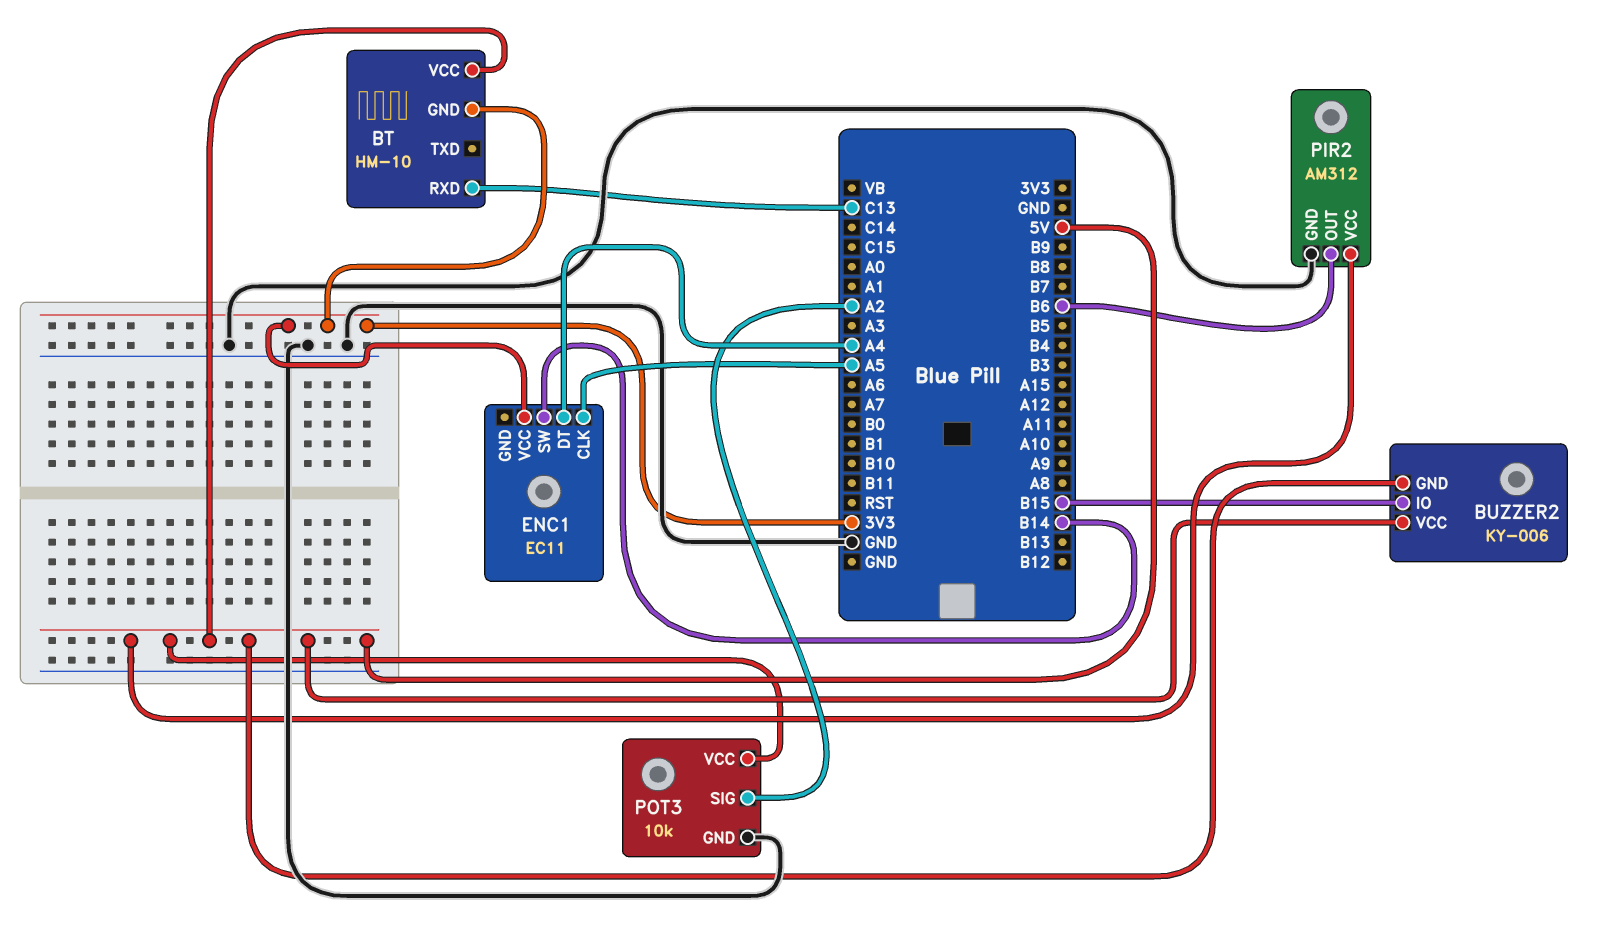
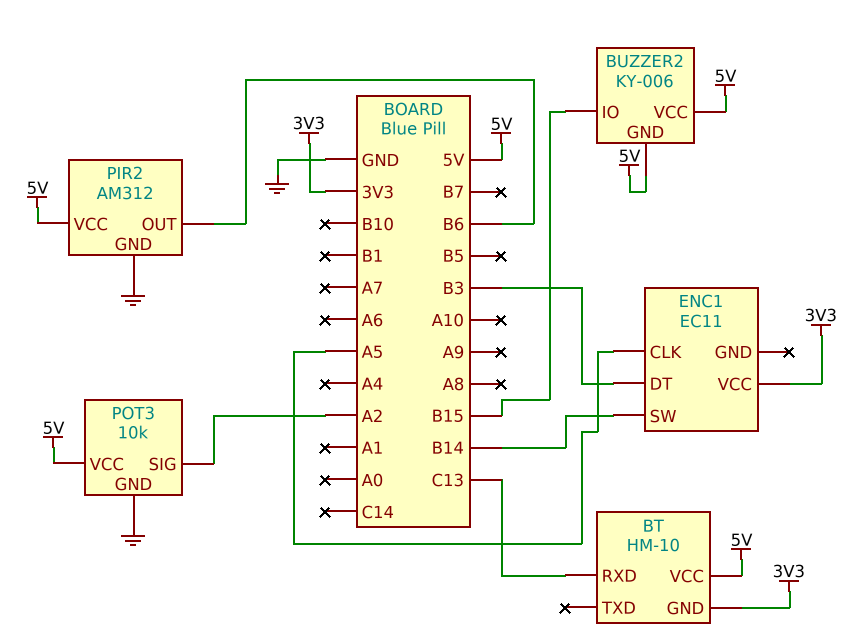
ENC1 pin DT: A4 -> B3

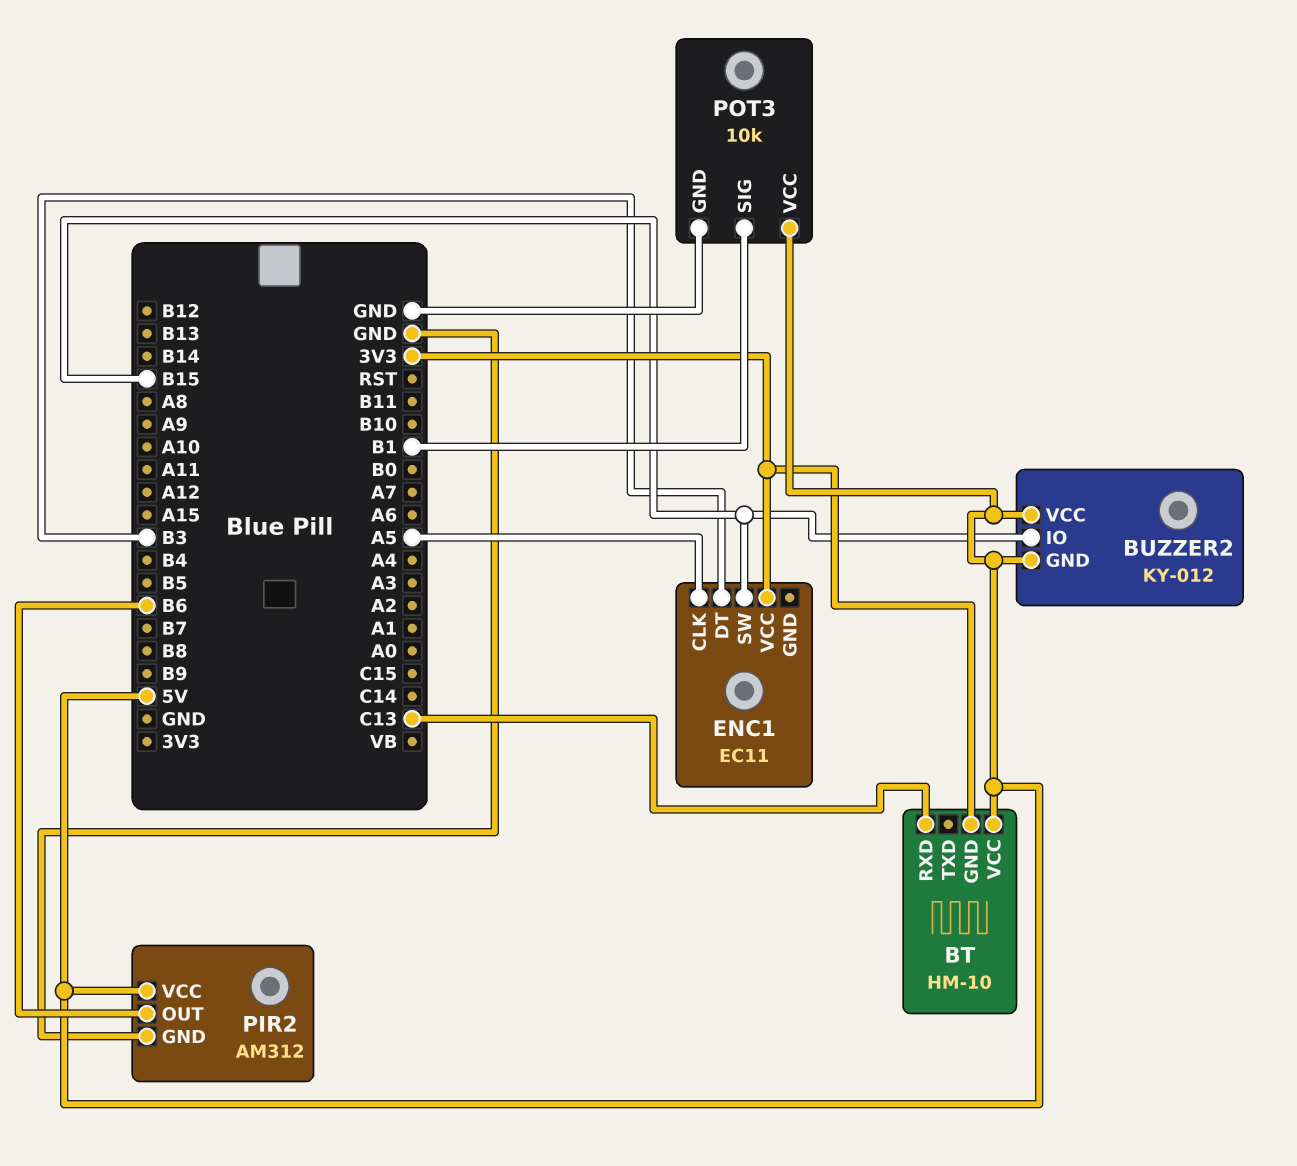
BUZZER2: KY-006 -> KY-012
ENC1 pin SW: B14 -> B15
POT3 pin SIG: A2 -> B1

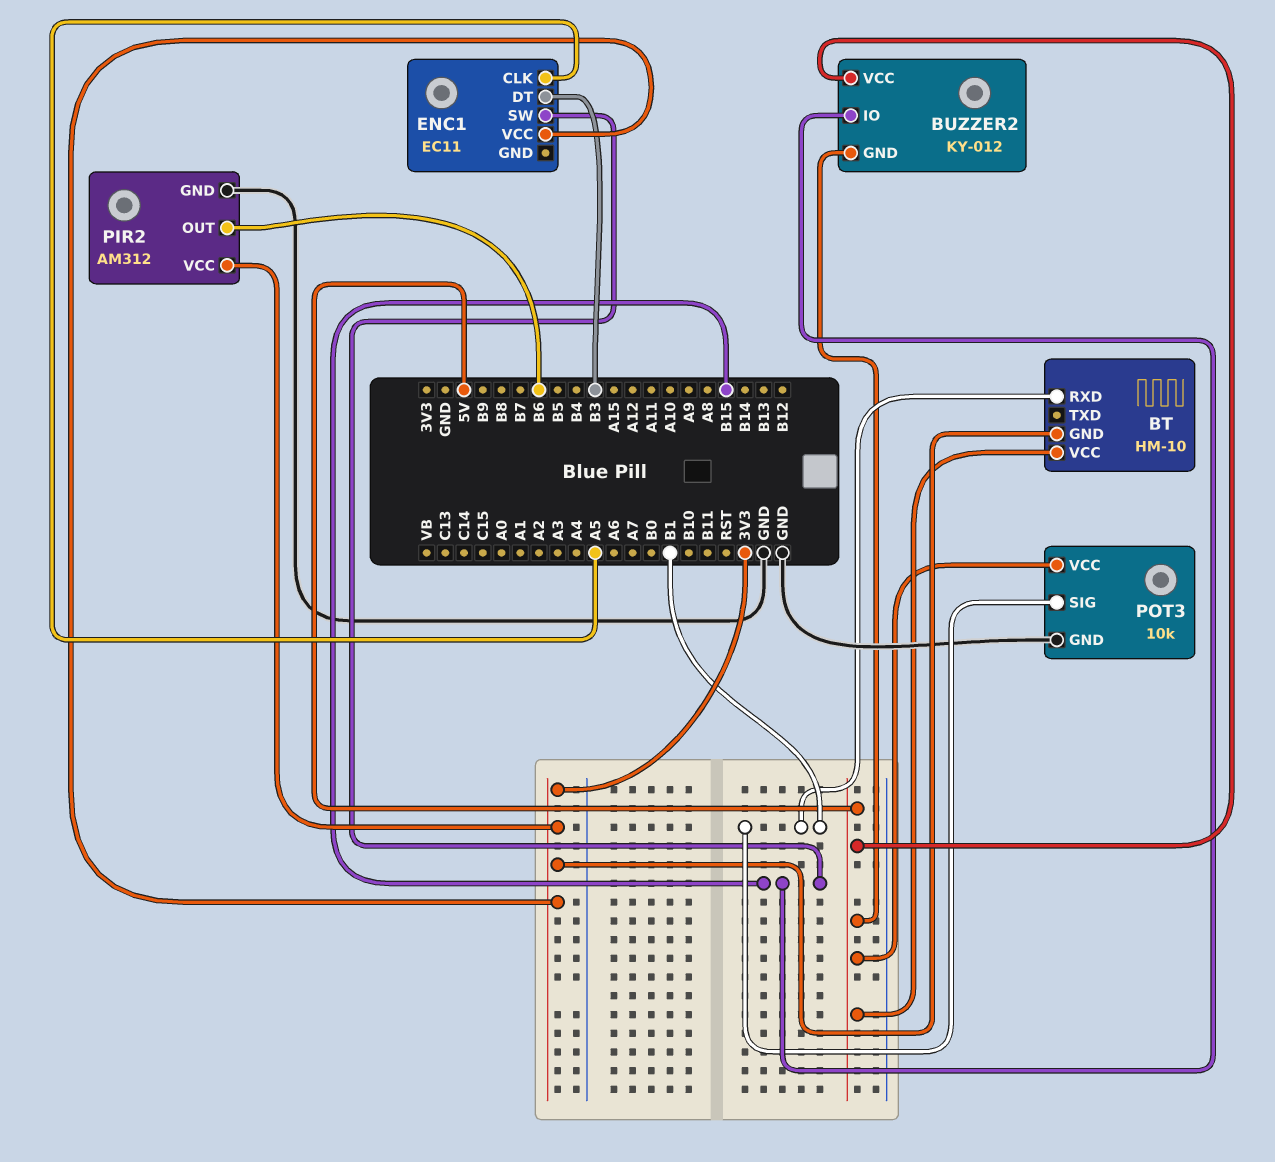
BT pin RXD: C13 -> B1
PIR2 pin VCC: 5V -> 3V3

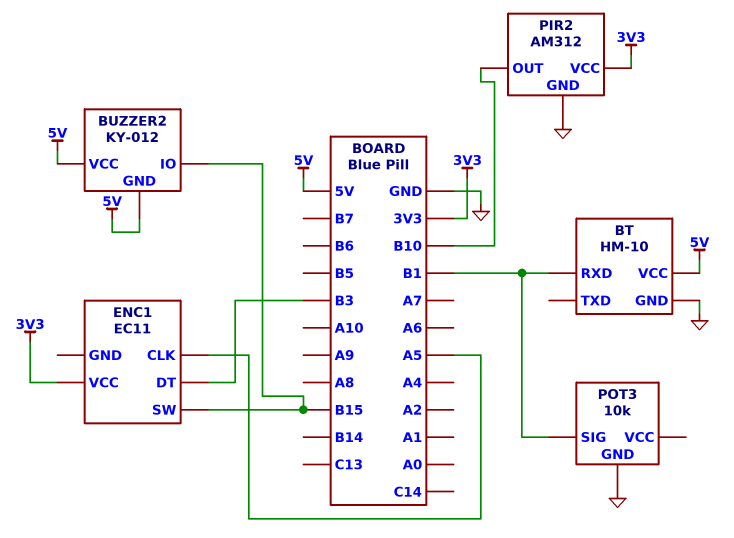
BT pin GND: 3V3 -> GND
PIR2 pin OUT: B6 -> B10
POT3 pin VCC: 5V -> none

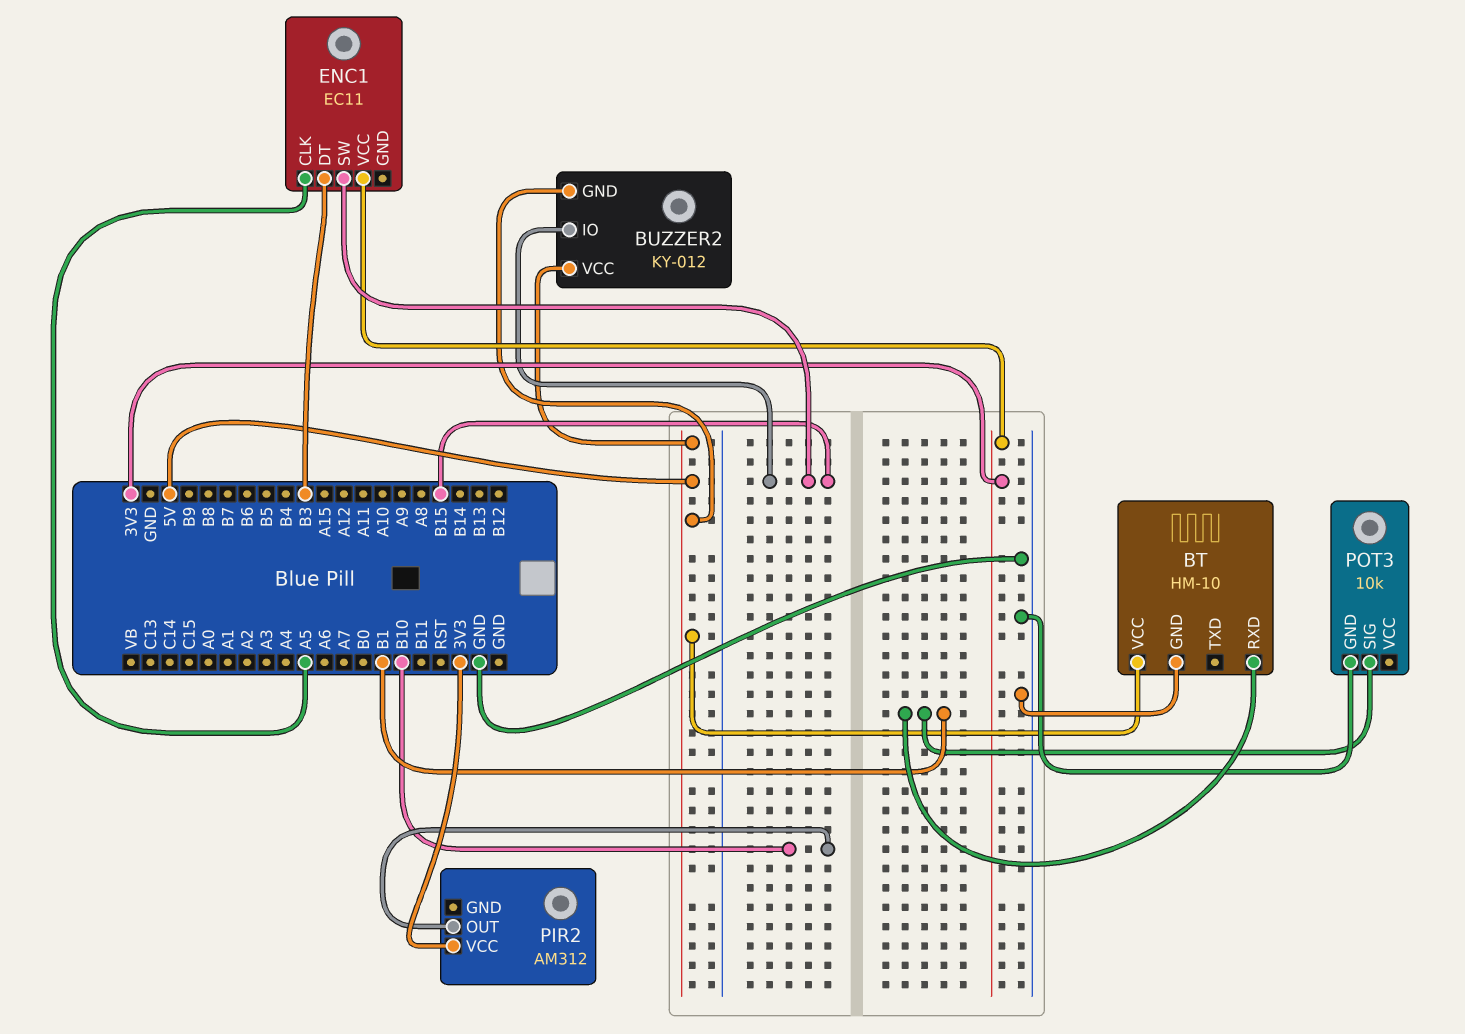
PIR2 pin GND: GND -> none

